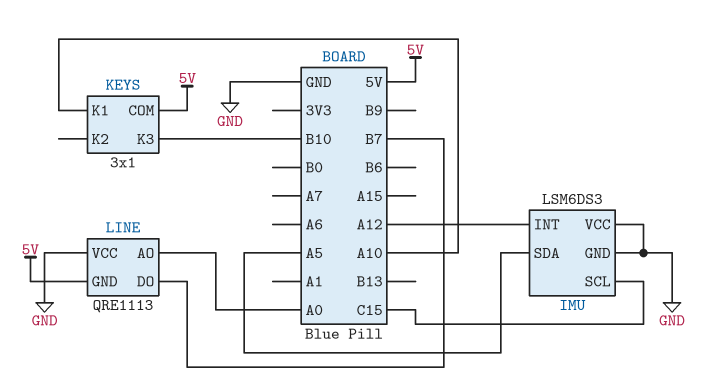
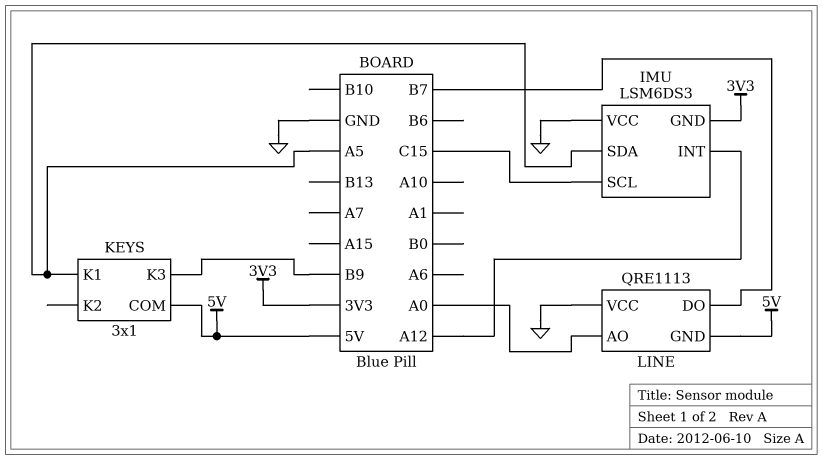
IMU pin GND: GND -> 3V3
KEYS pin K1: A10 -> A5
KEYS pin K3: B10 -> B9

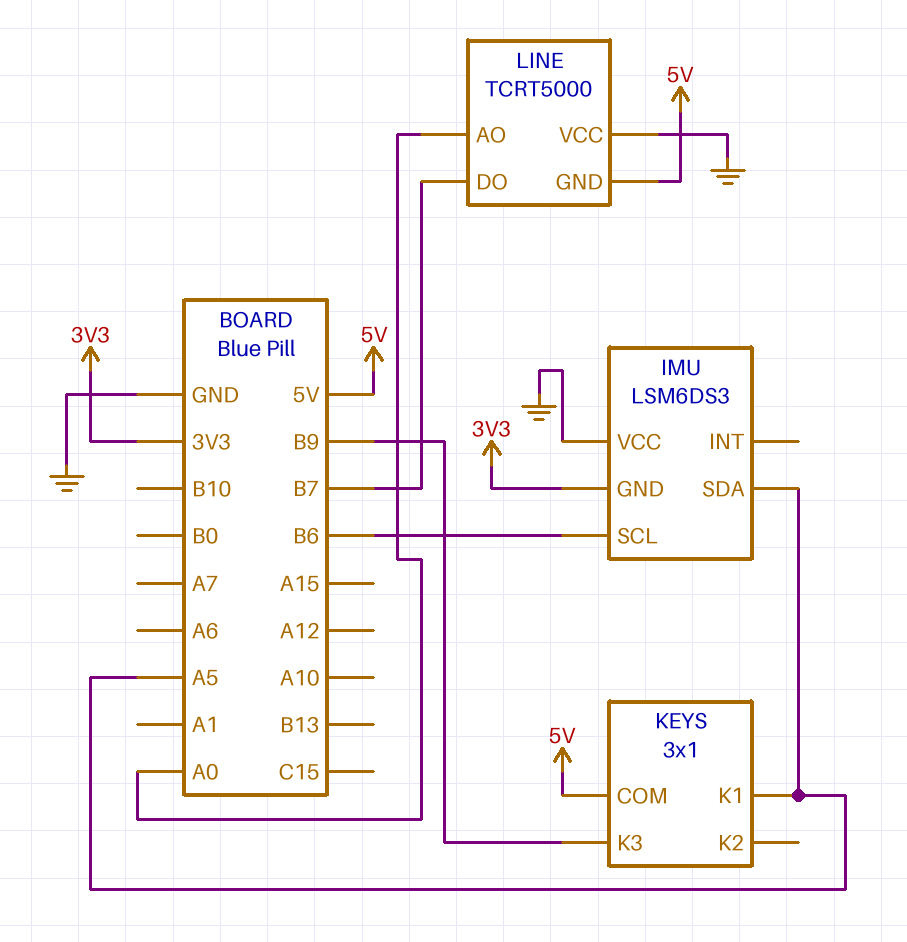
IMU pin INT: A12 -> none
IMU pin SCL: C15 -> B6
LINE: QRE1113 -> TCRT5000

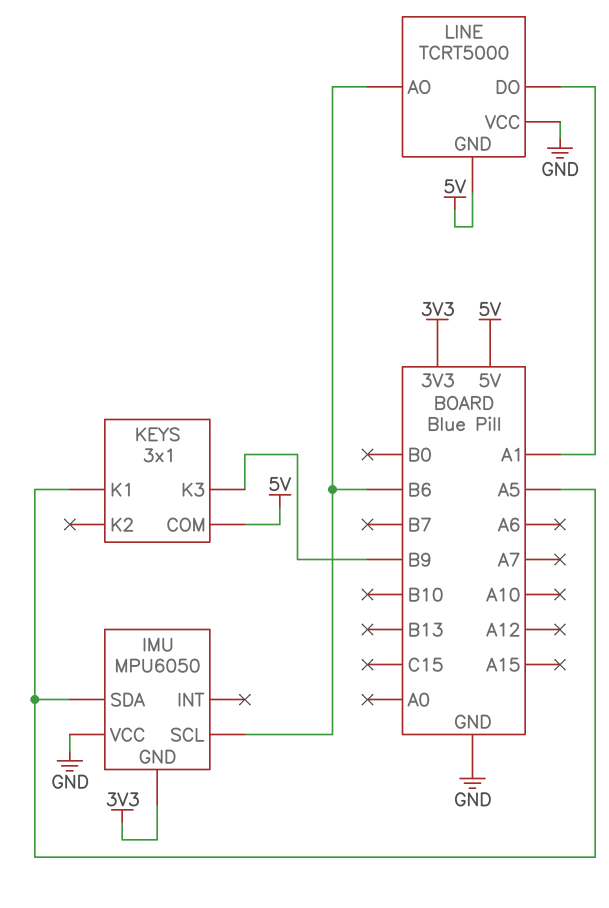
IMU: LSM6DS3 -> MPU6050
LINE pin AO: A0 -> B6
LINE pin DO: B7 -> A1

